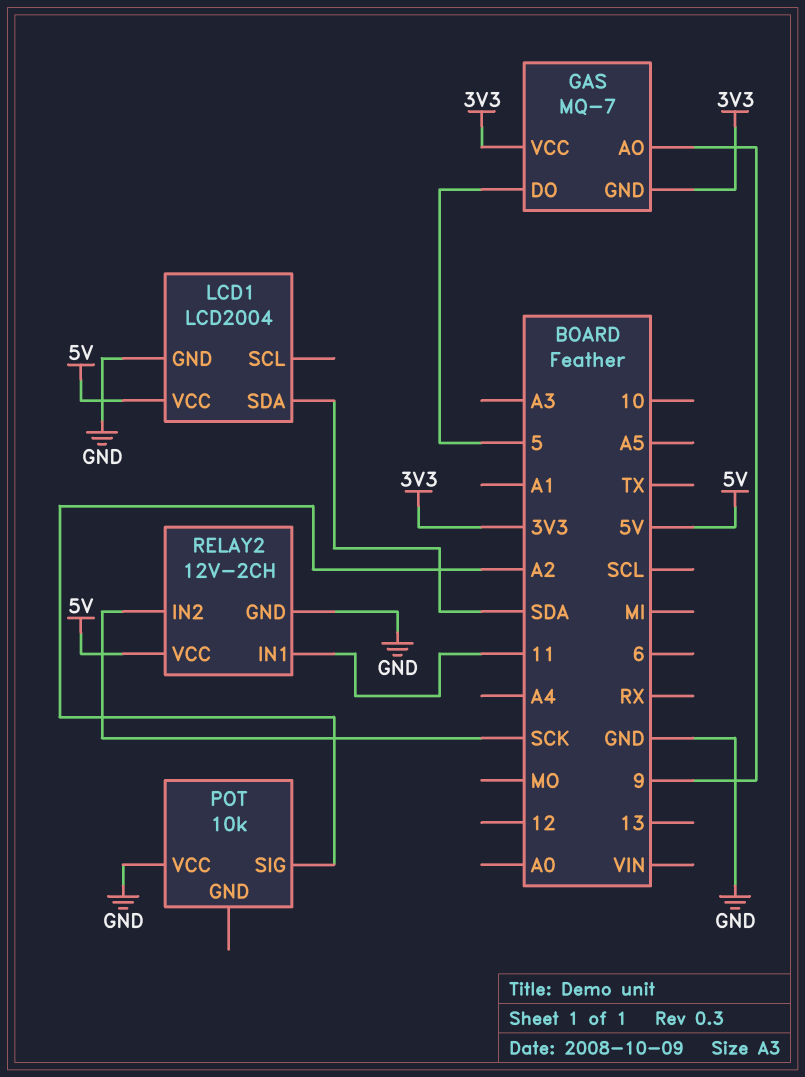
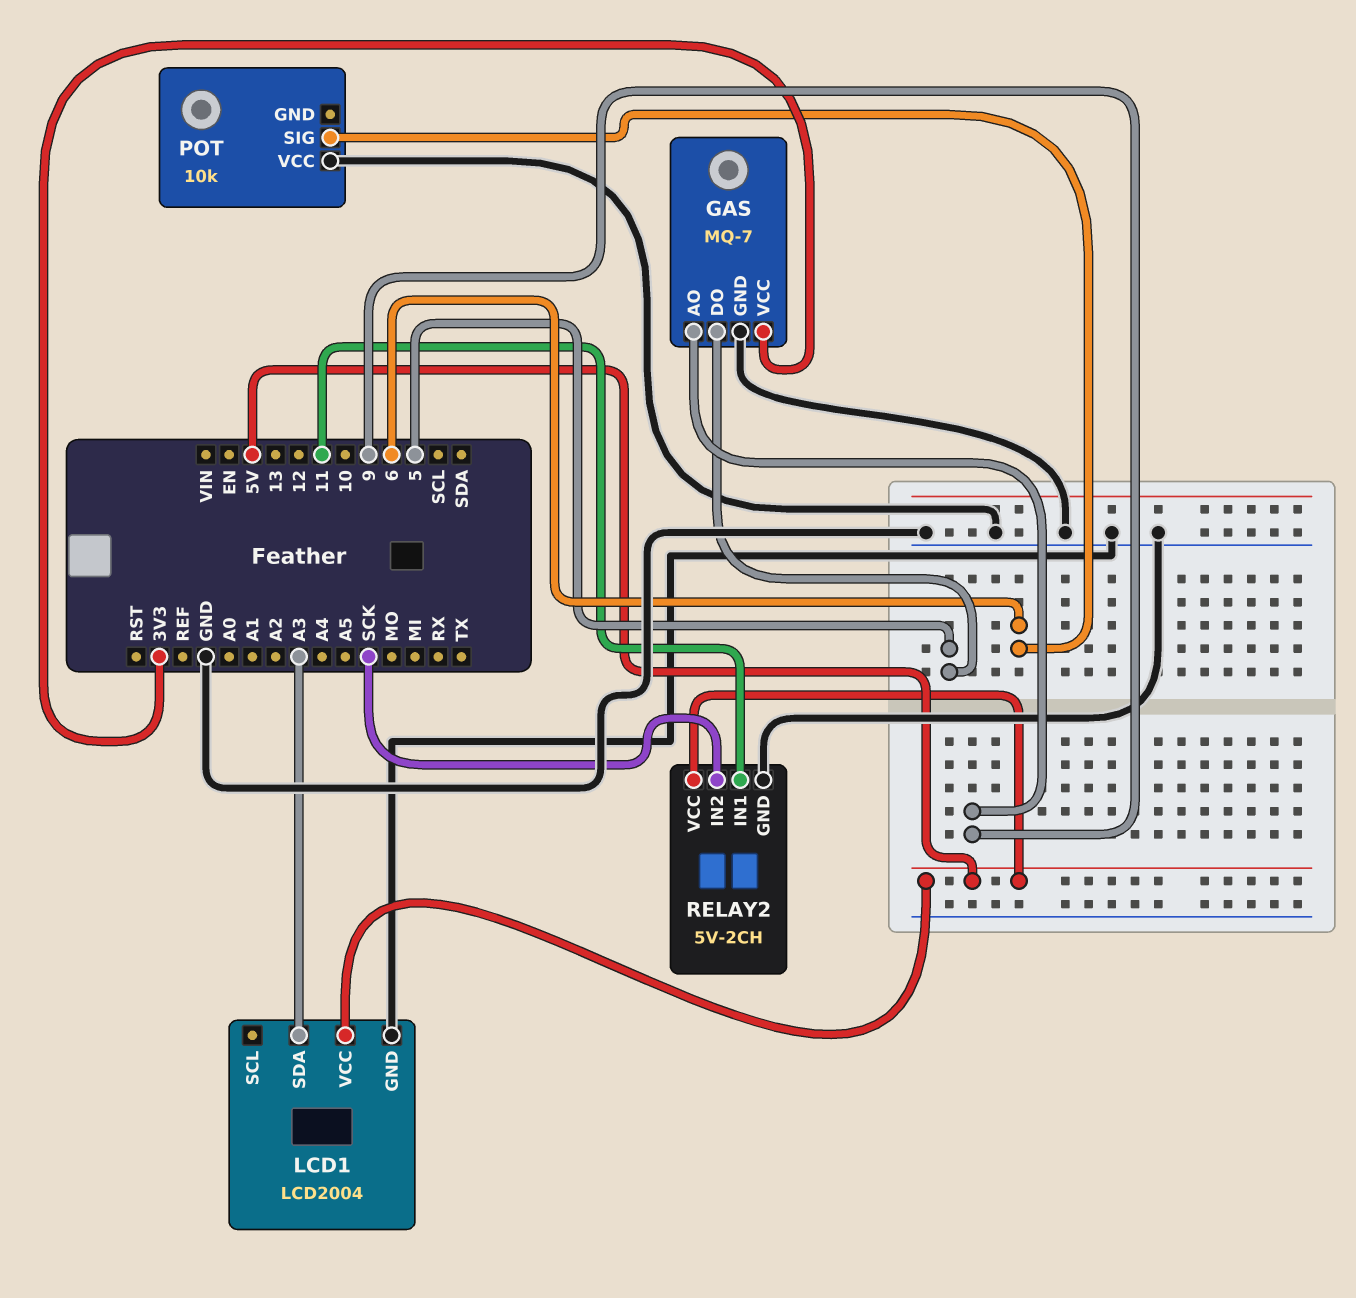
GAS pin GND: 3V3 -> GND
LCD1 pin SDA: SDA -> A3
POT pin SIG: A2 -> 6
RELAY2: 12V-2CH -> 5V-2CH

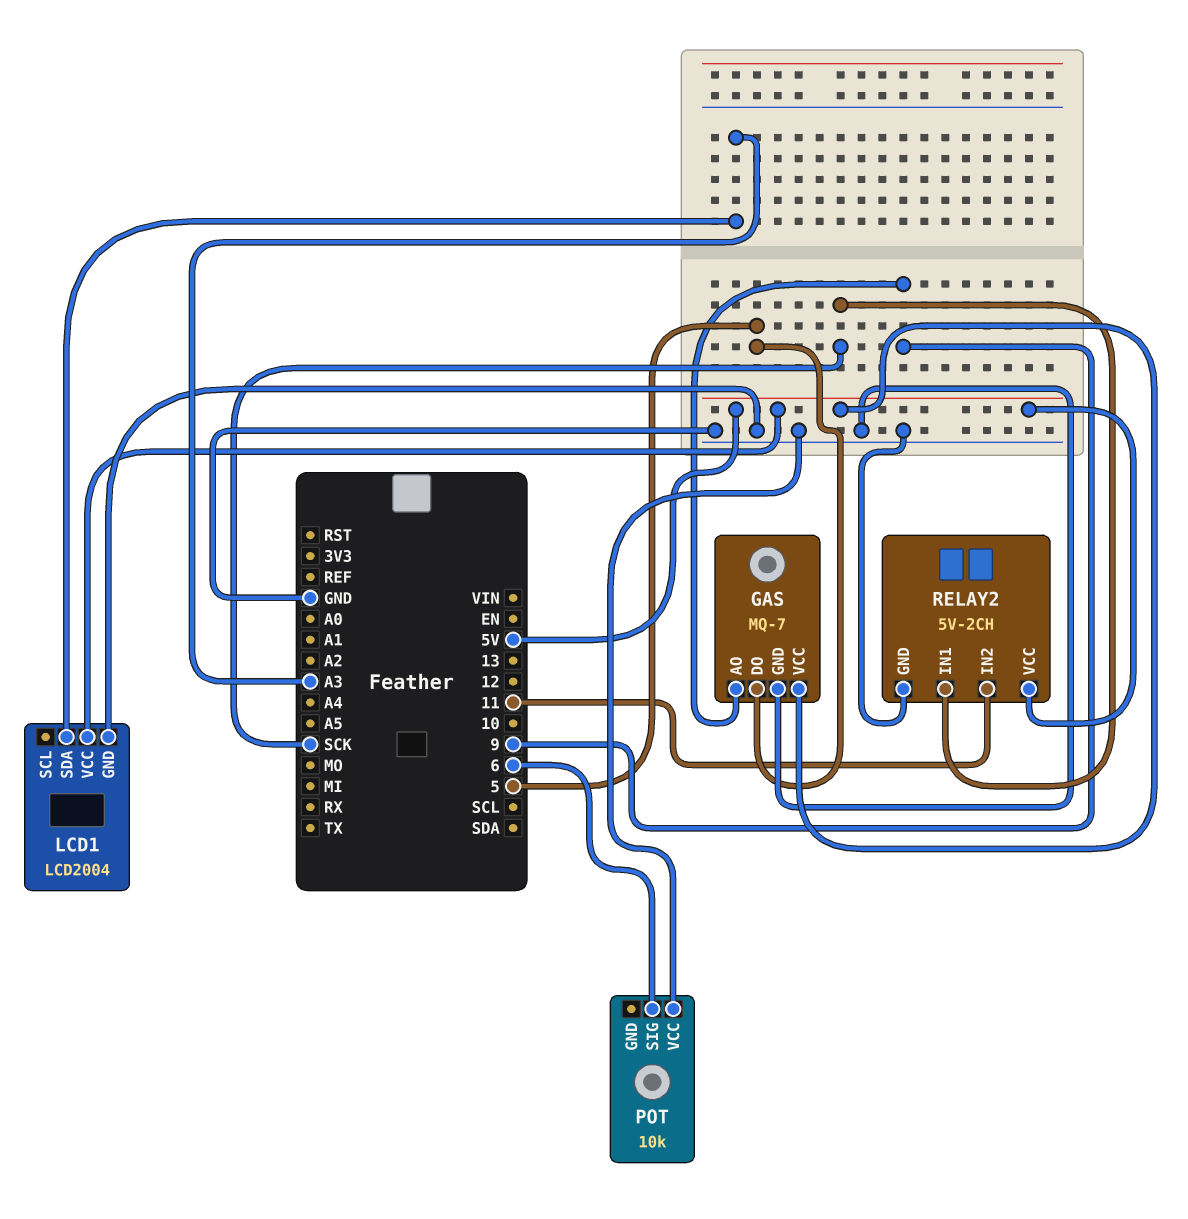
GAS pin VCC: 3V3 -> 5V
RELAY2 pin IN1: 11 -> SCK
RELAY2 pin IN2: SCK -> 11

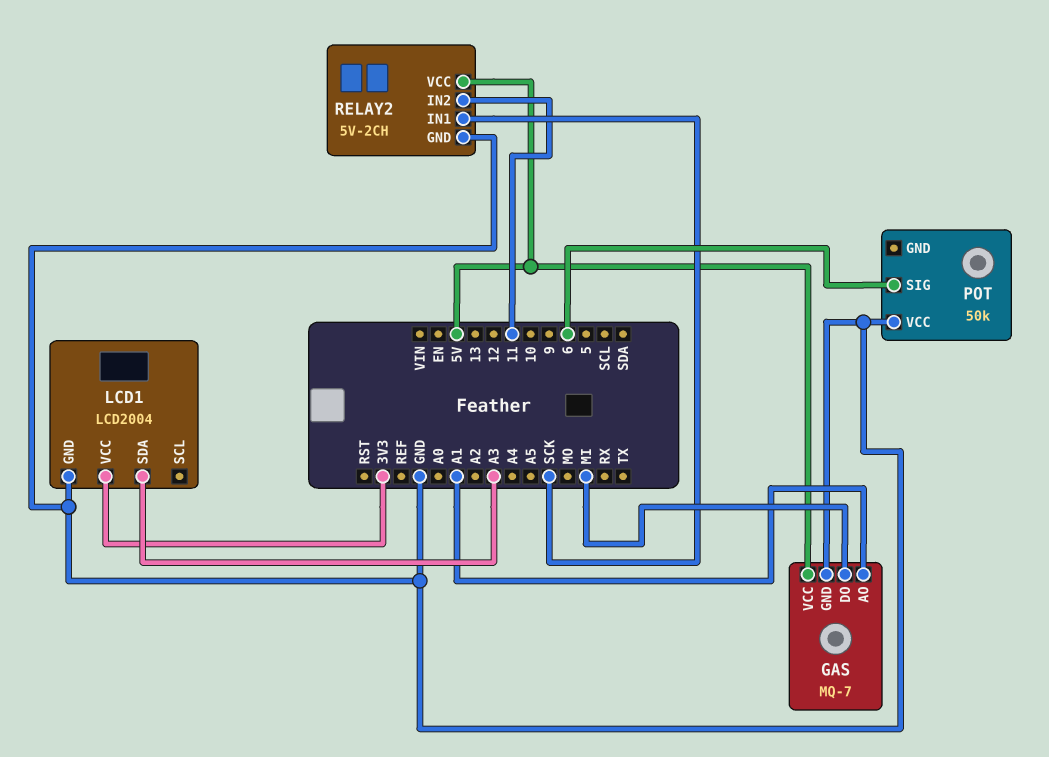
GAS pin AO: 9 -> A1
GAS pin DO: 5 -> MI
LCD1 pin VCC: 5V -> 3V3
POT: 10k -> 50k

